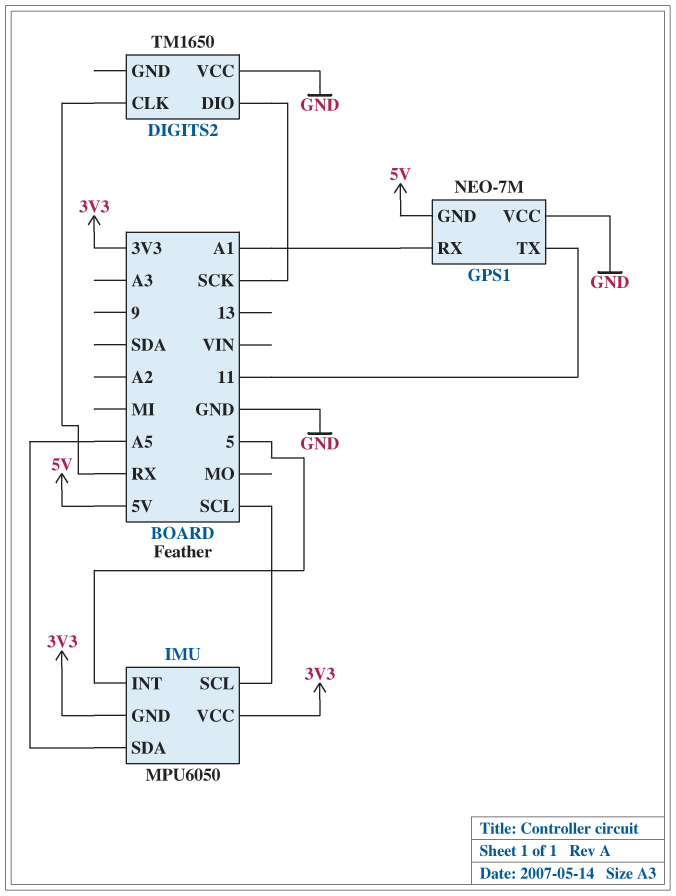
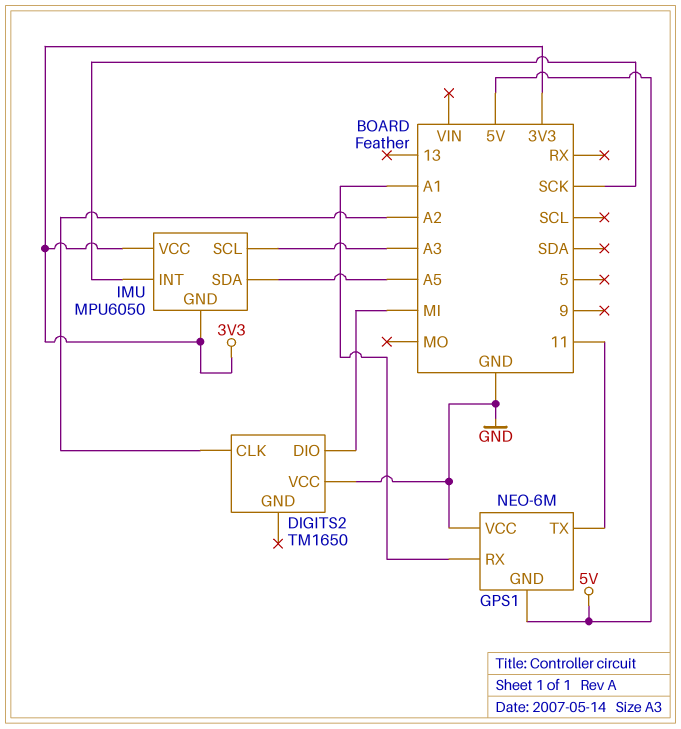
DIGITS2 pin CLK: RX -> A2
DIGITS2 pin DIO: SCK -> MI
GPS1: NEO-7M -> NEO-6M
IMU pin INT: 5 -> SCK
IMU pin SCL: SCL -> A3

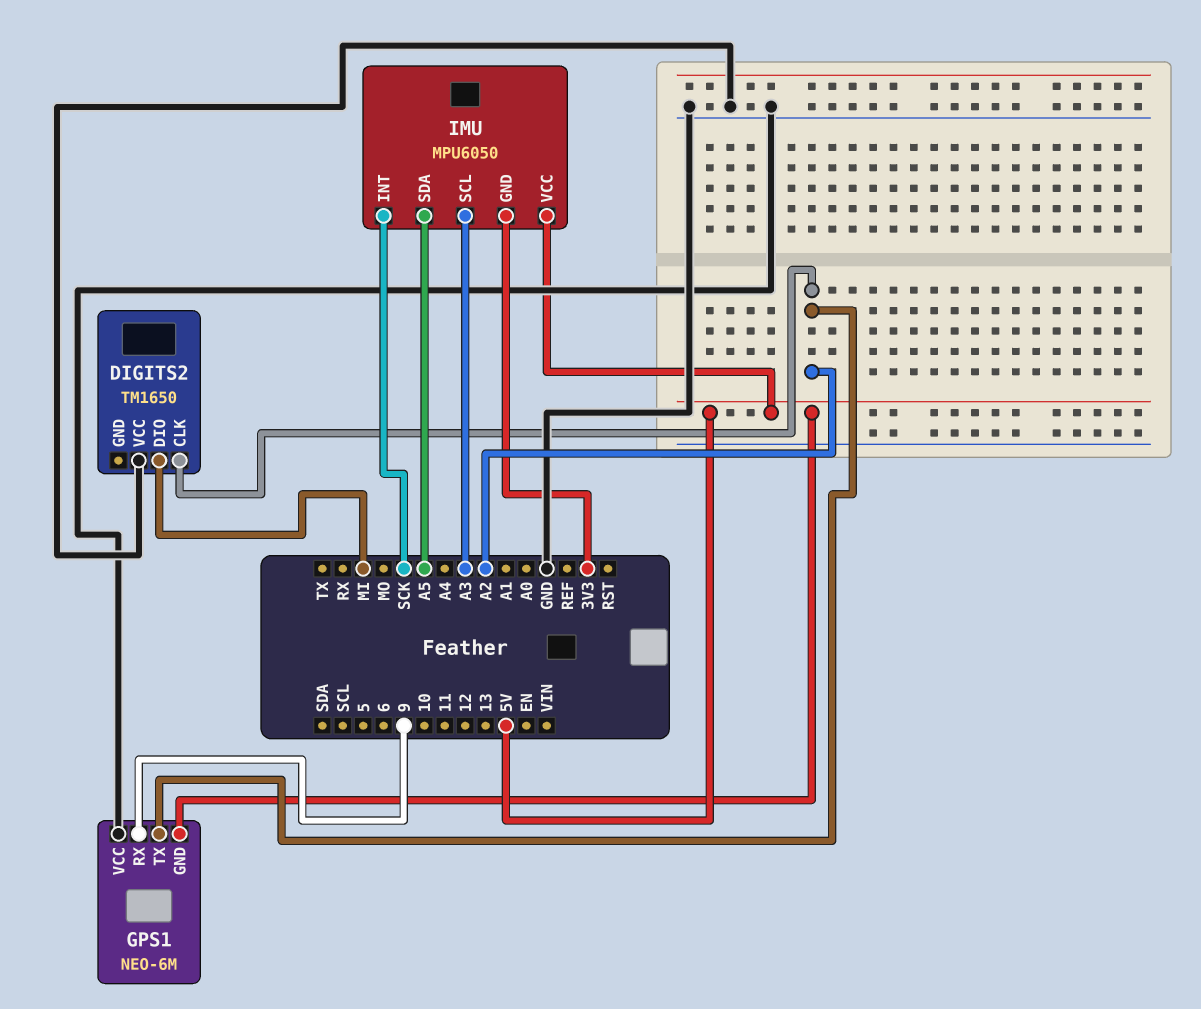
GPS1 pin RX: A1 -> 9
GPS1 pin TX: 11 -> A2
IMU pin VCC: 3V3 -> 5V

